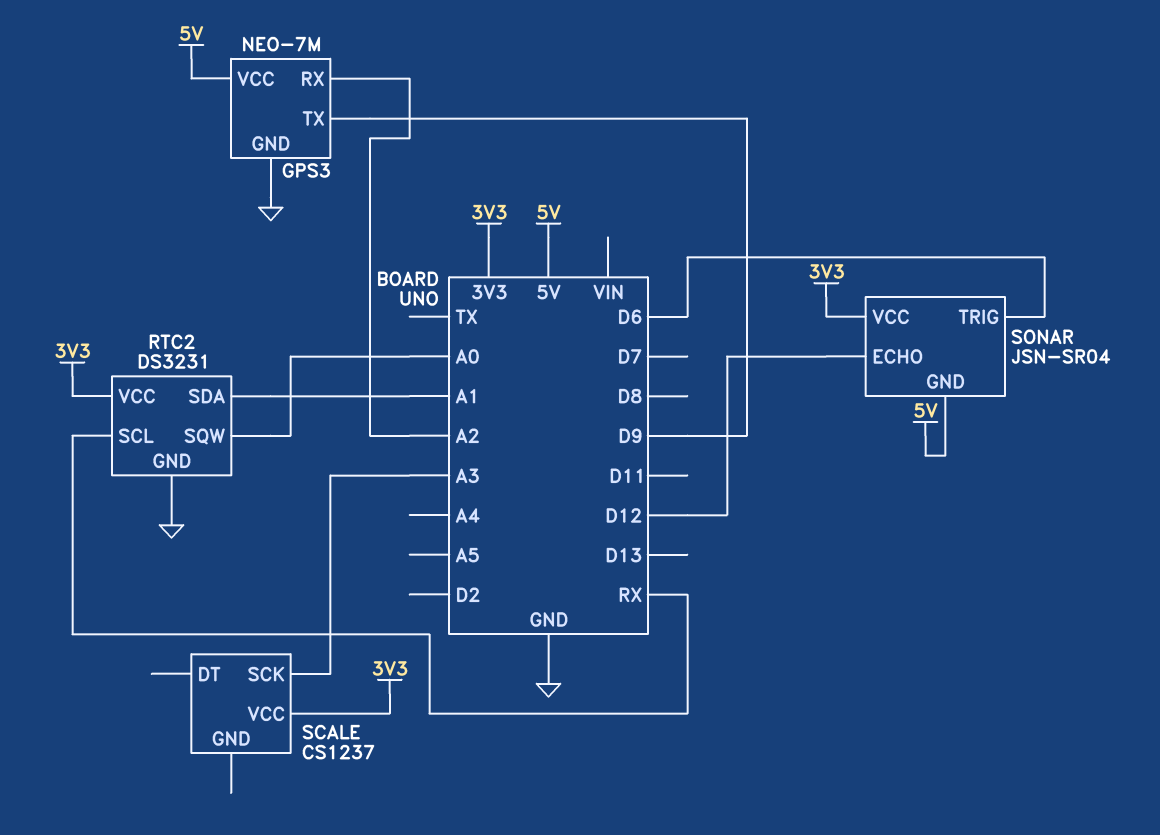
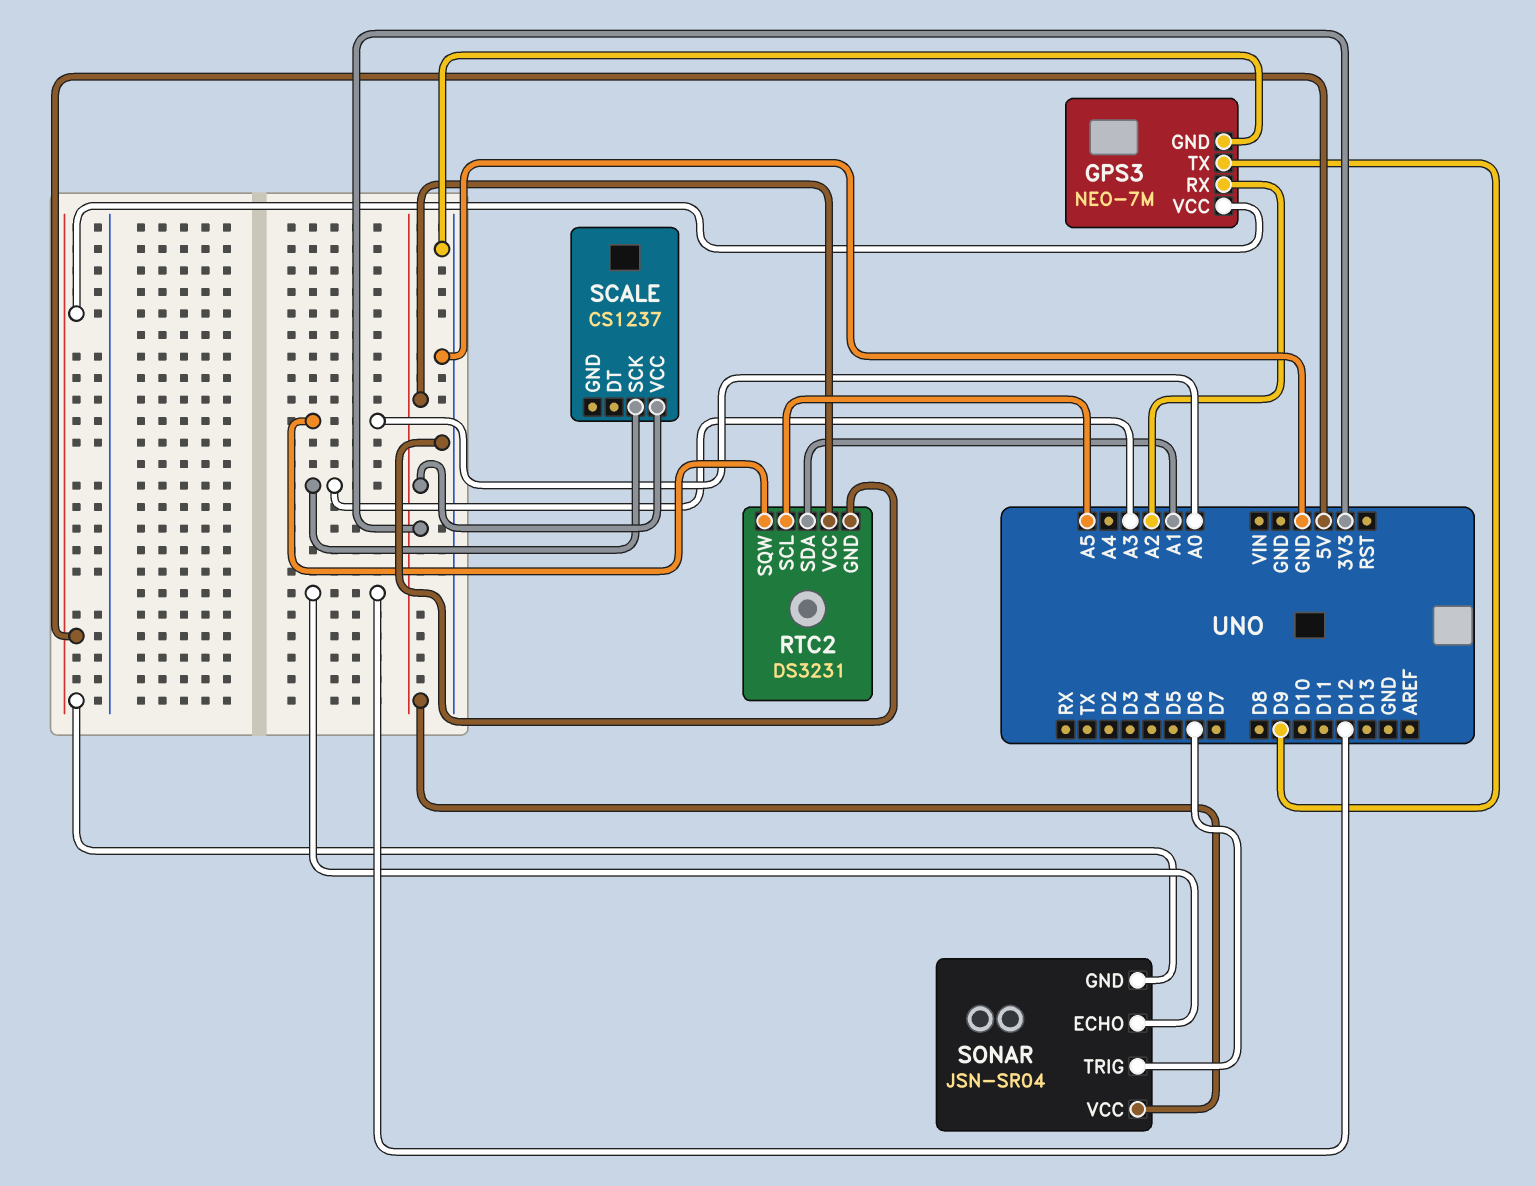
RTC2 pin SCL: RX -> A5

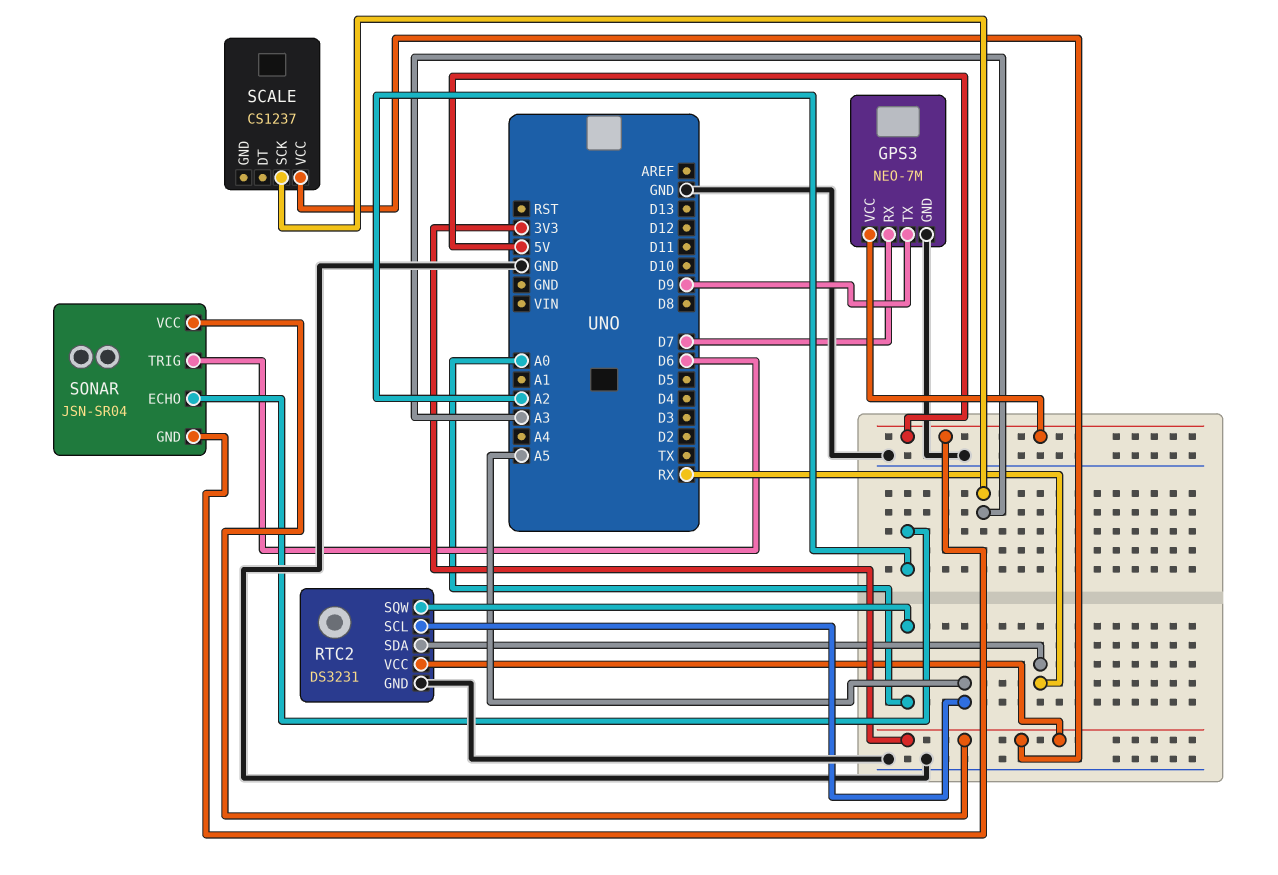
GPS3 pin RX: A2 -> D7
RTC2 pin SDA: A1 -> RX
SONAR pin ECHO: D12 -> A2

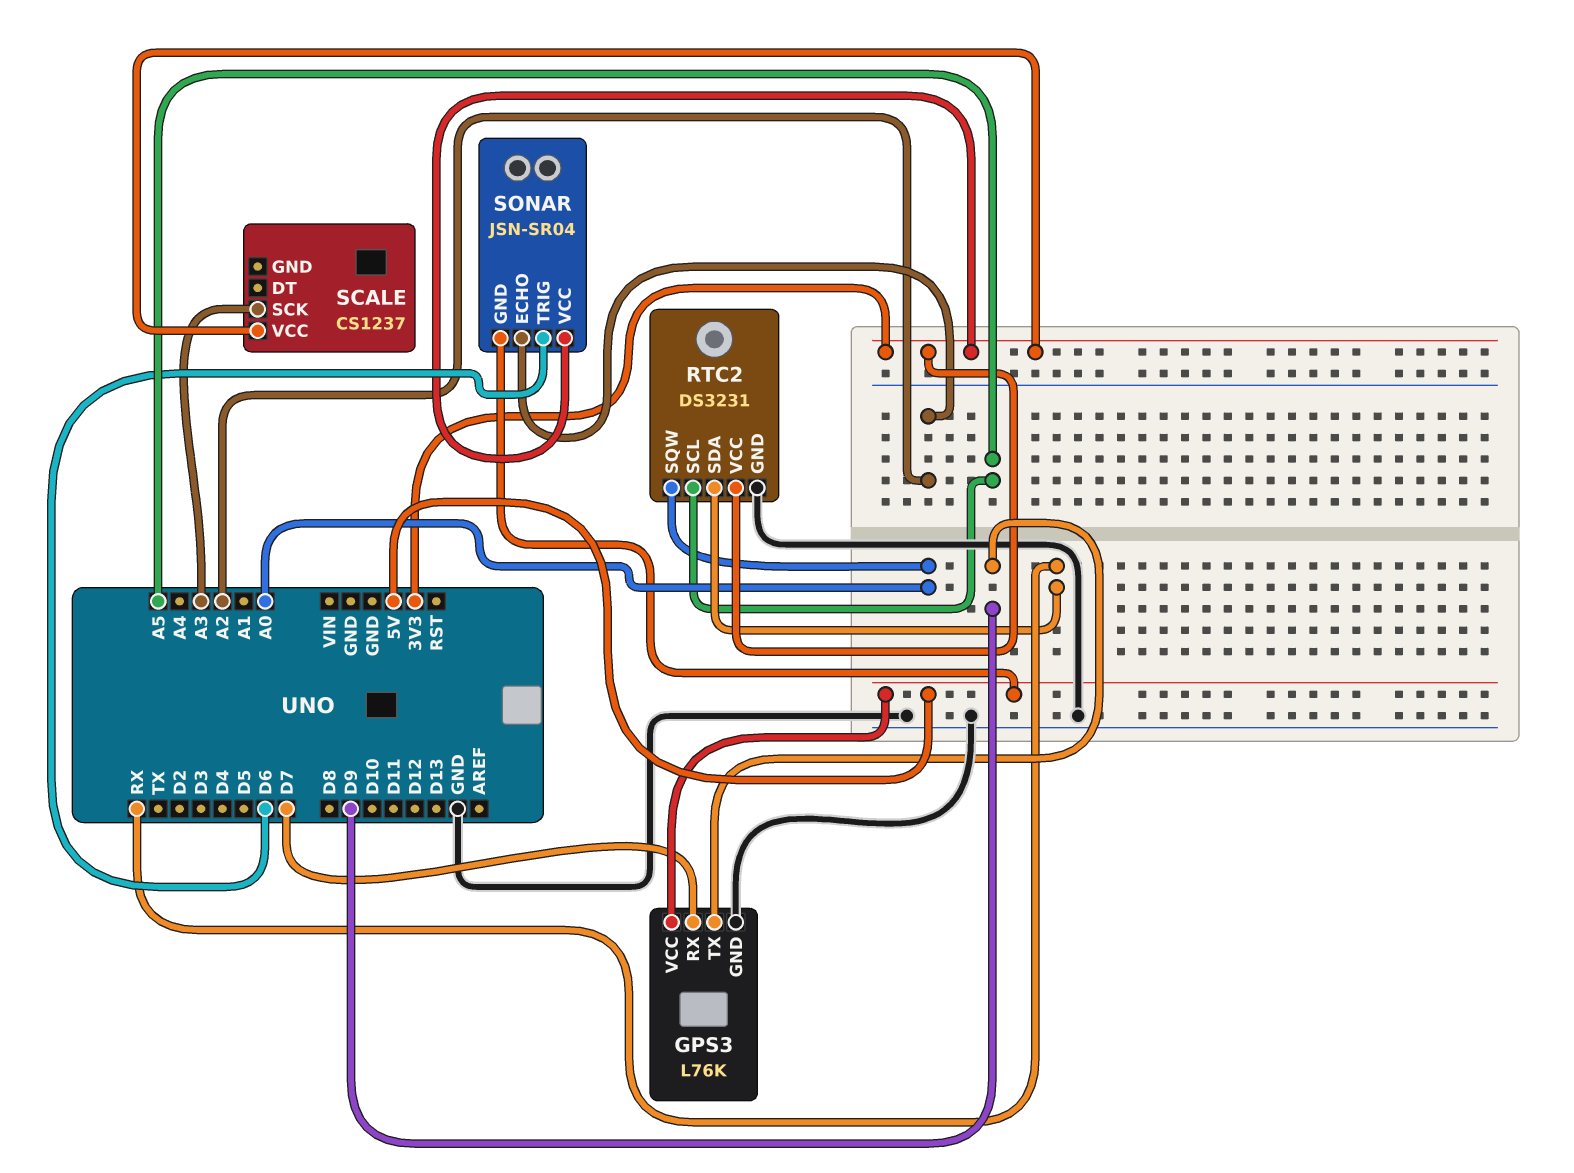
GPS3: NEO-7M -> L76K

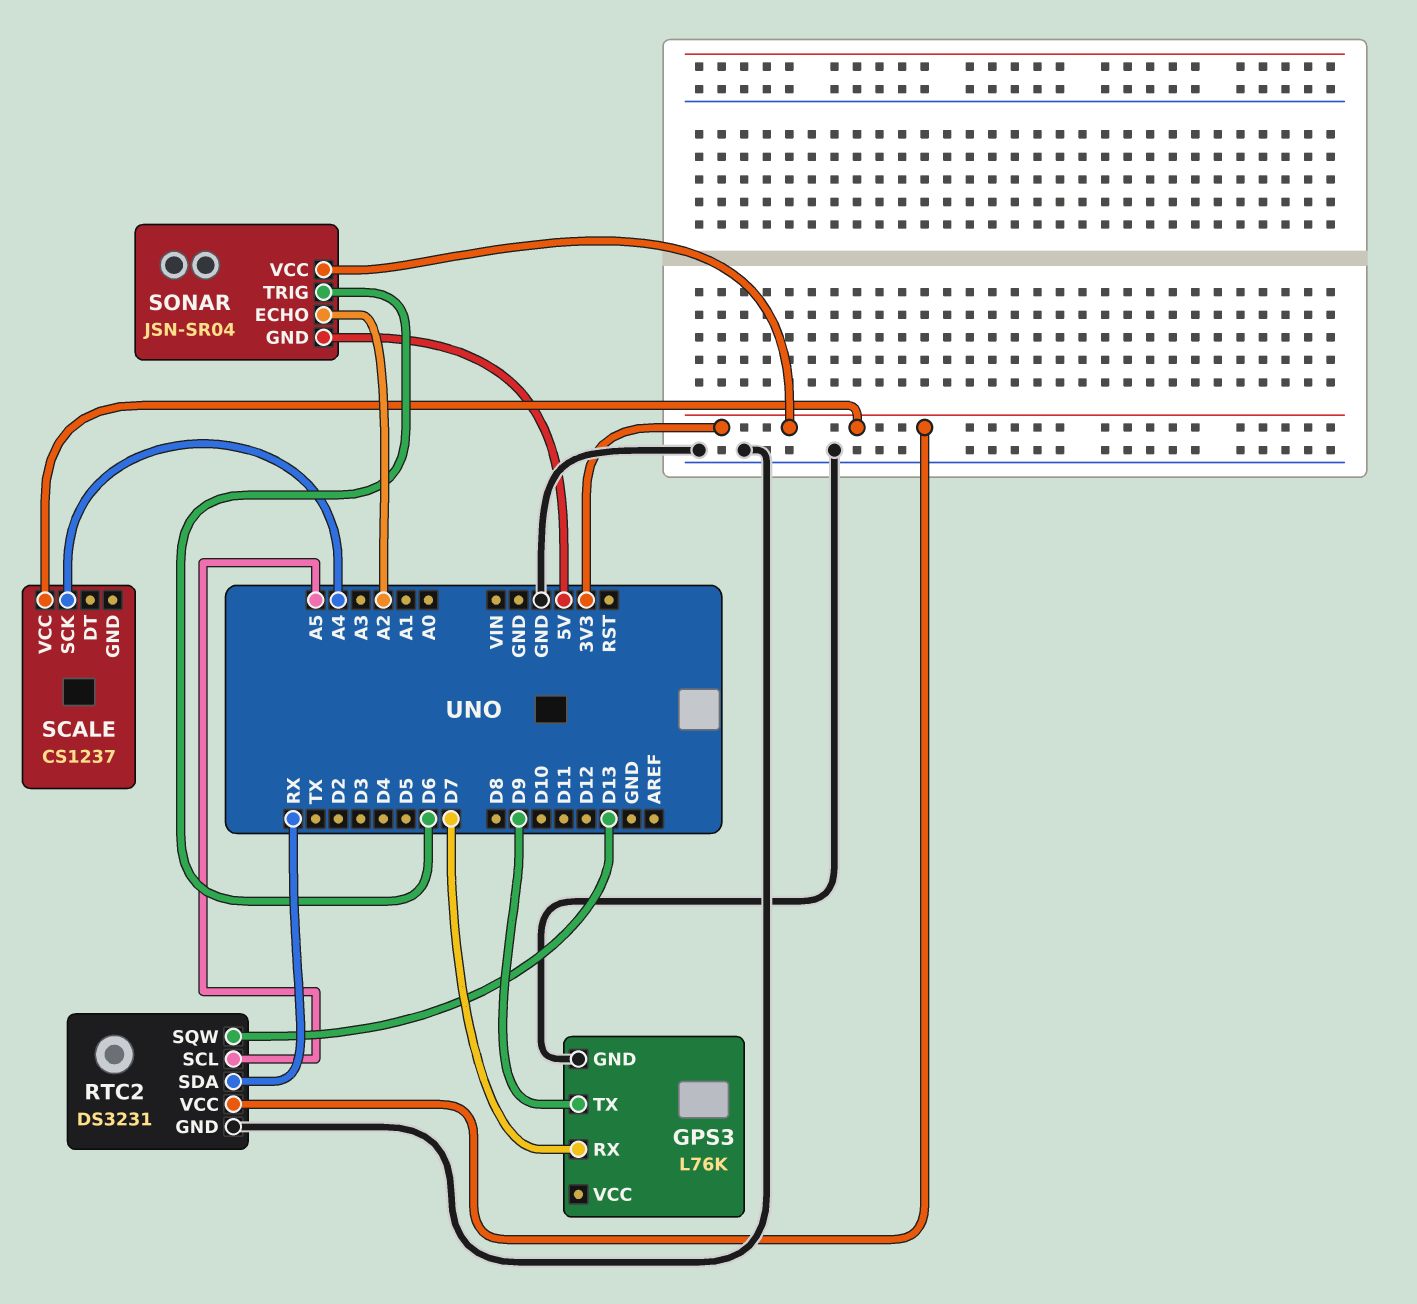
GPS3 pin VCC: 5V -> none
RTC2 pin SQW: A0 -> D13
SCALE pin SCK: A3 -> A4

